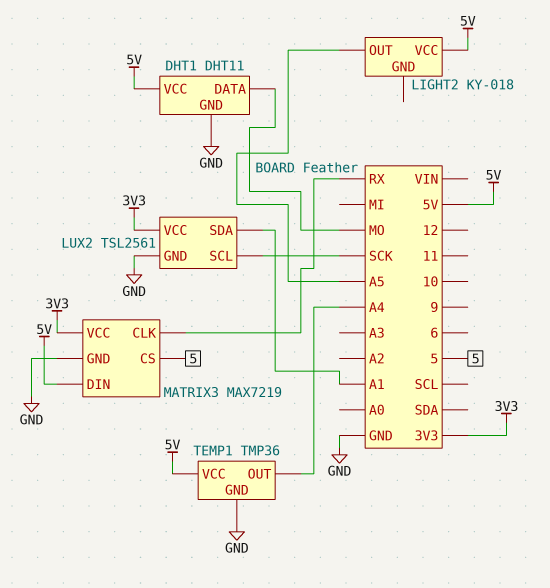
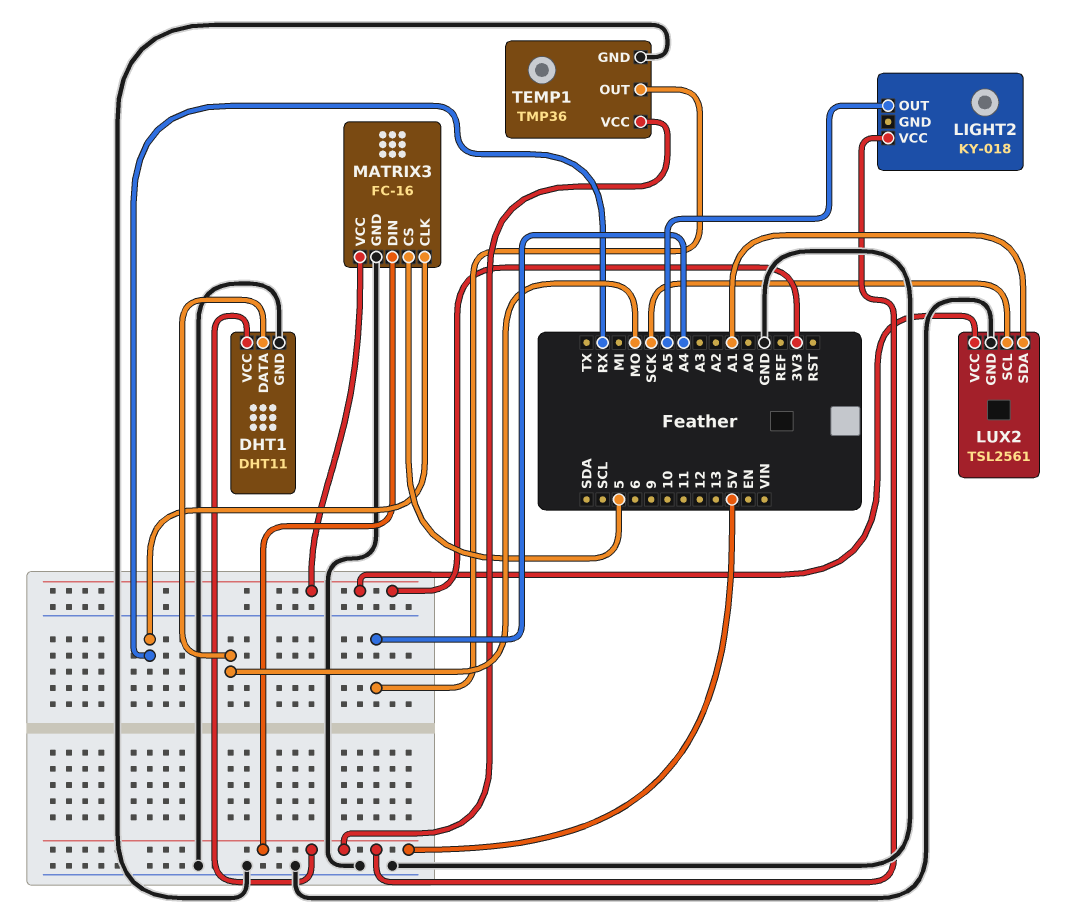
MATRIX3: MAX7219 -> FC-16

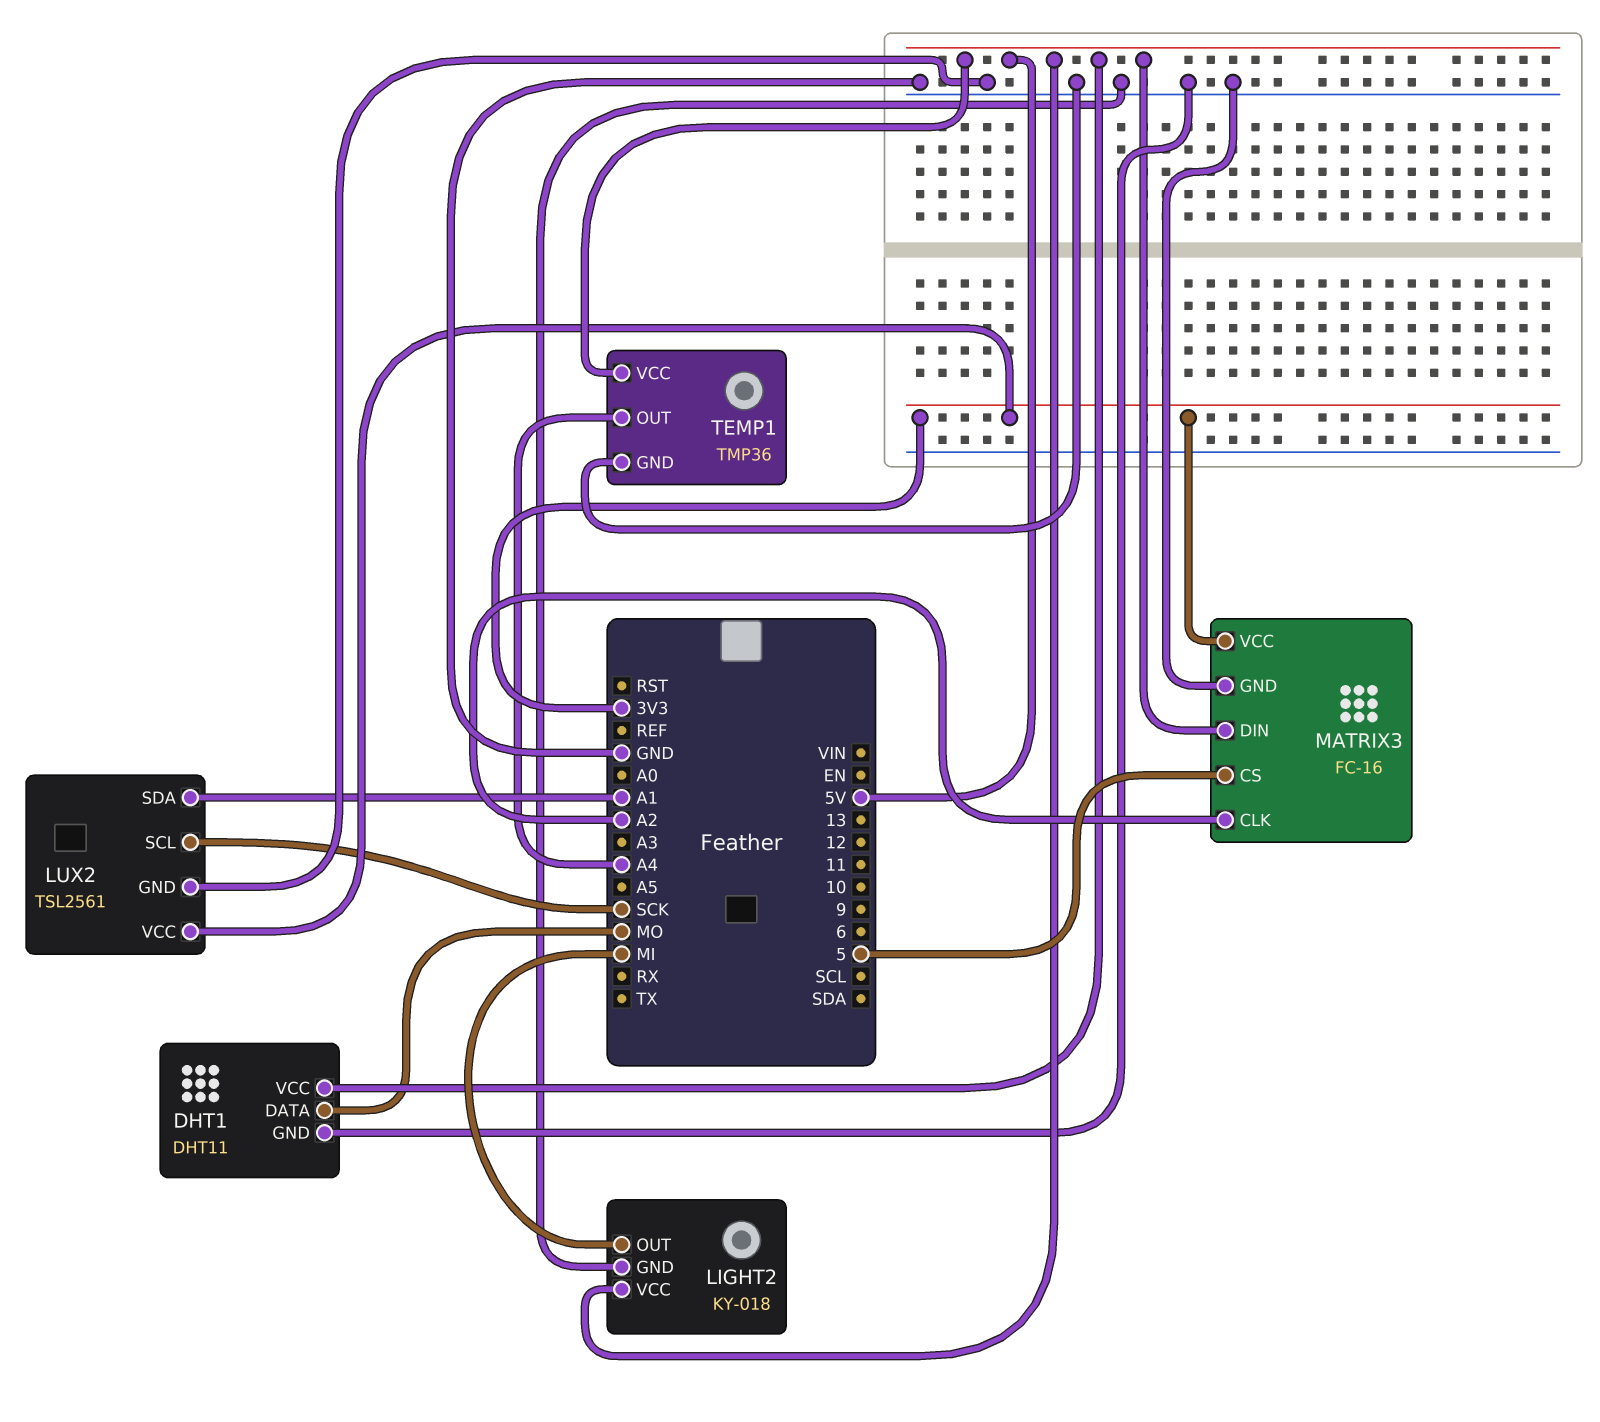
LIGHT2 pin GND: none -> GND
LIGHT2 pin OUT: A5 -> MI
MATRIX3 pin CLK: RX -> A2

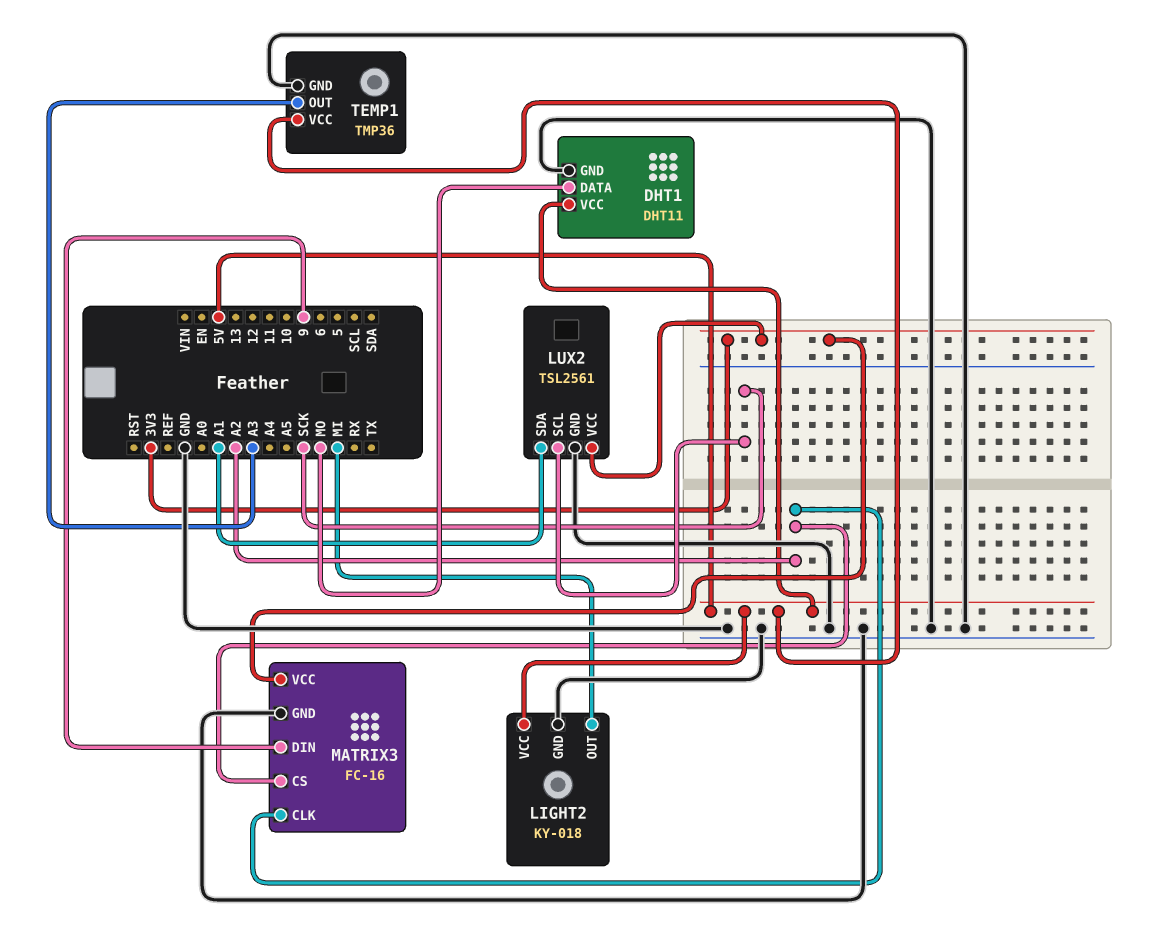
MATRIX3 pin CS: 5 -> A2
MATRIX3 pin DIN: 5V -> 9
TEMP1 pin OUT: A4 -> A3

